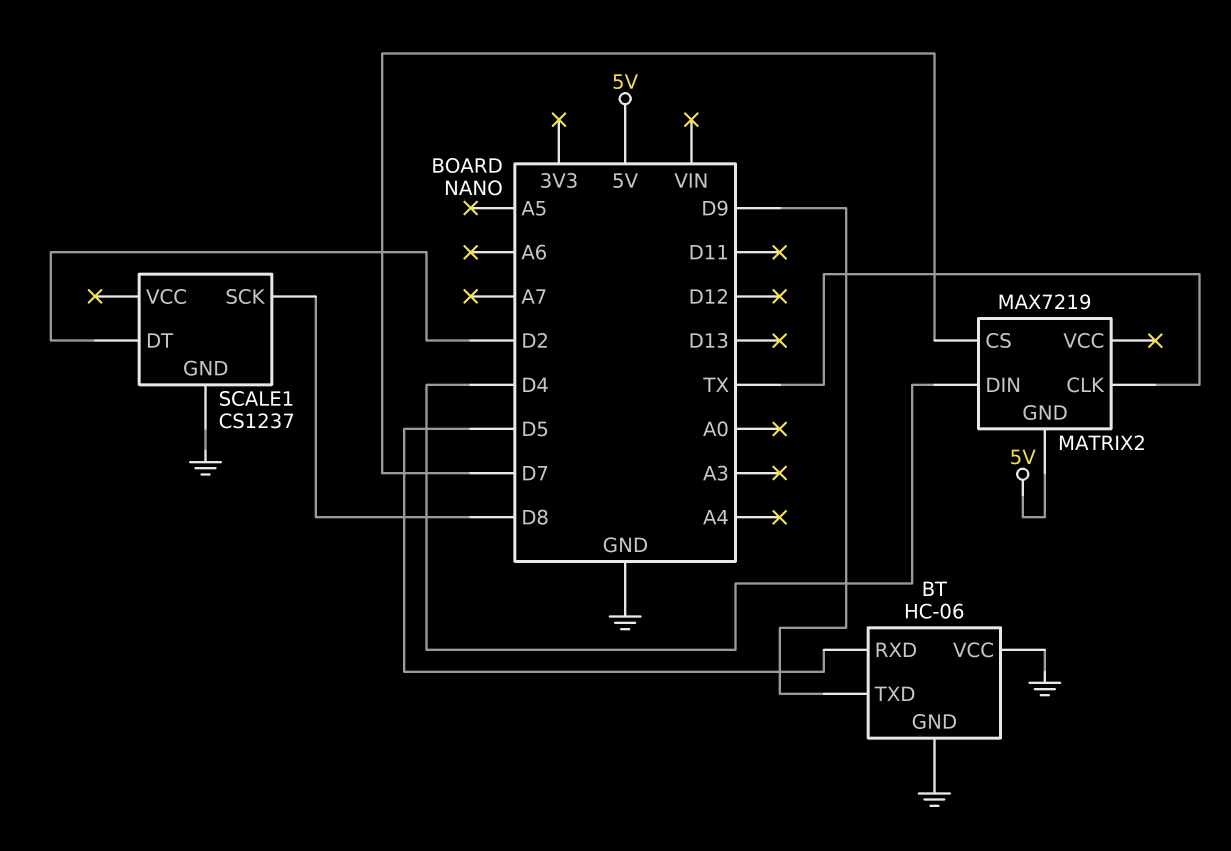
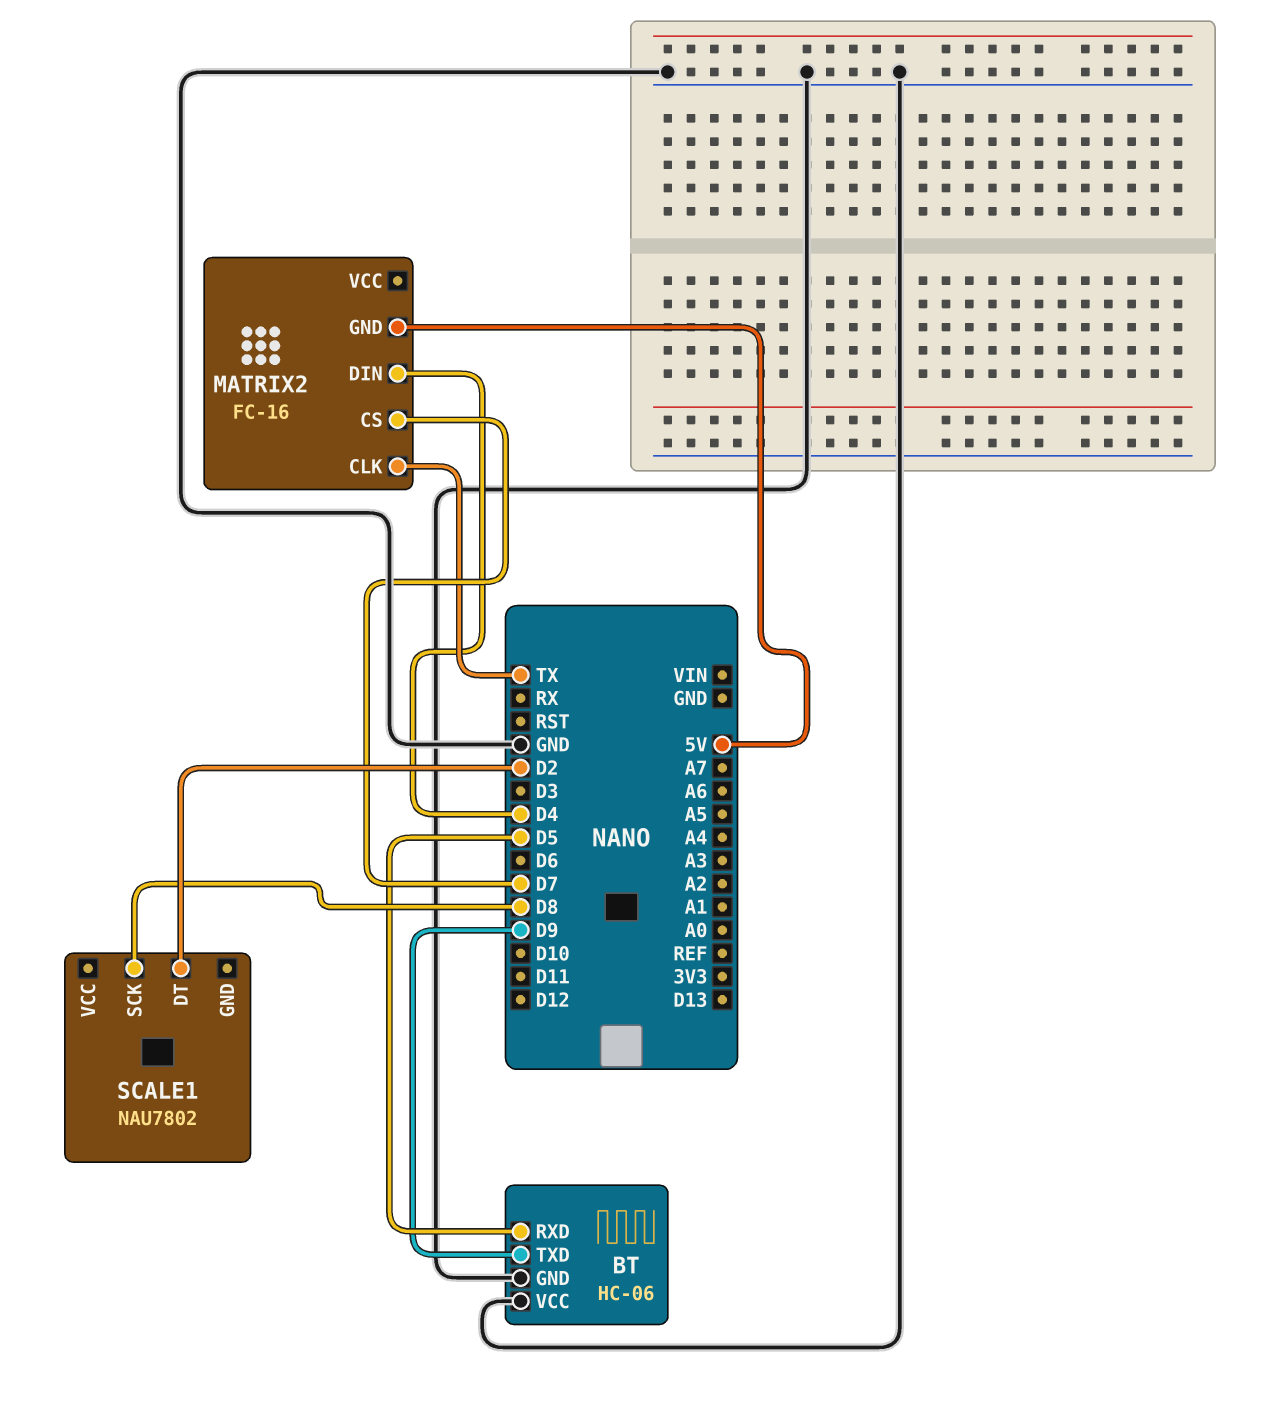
MATRIX2: MAX7219 -> FC-16
SCALE1: CS1237 -> NAU7802
SCALE1 pin GND: GND -> none

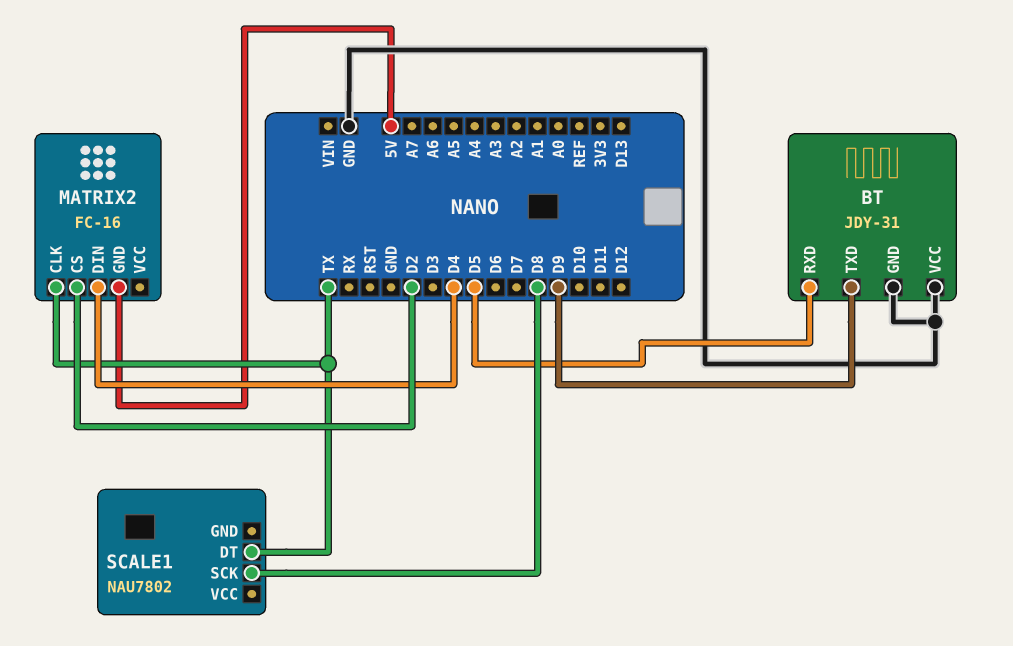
BT: HC-06 -> JDY-31
MATRIX2 pin CS: D7 -> D2
SCALE1 pin DT: D2 -> TX

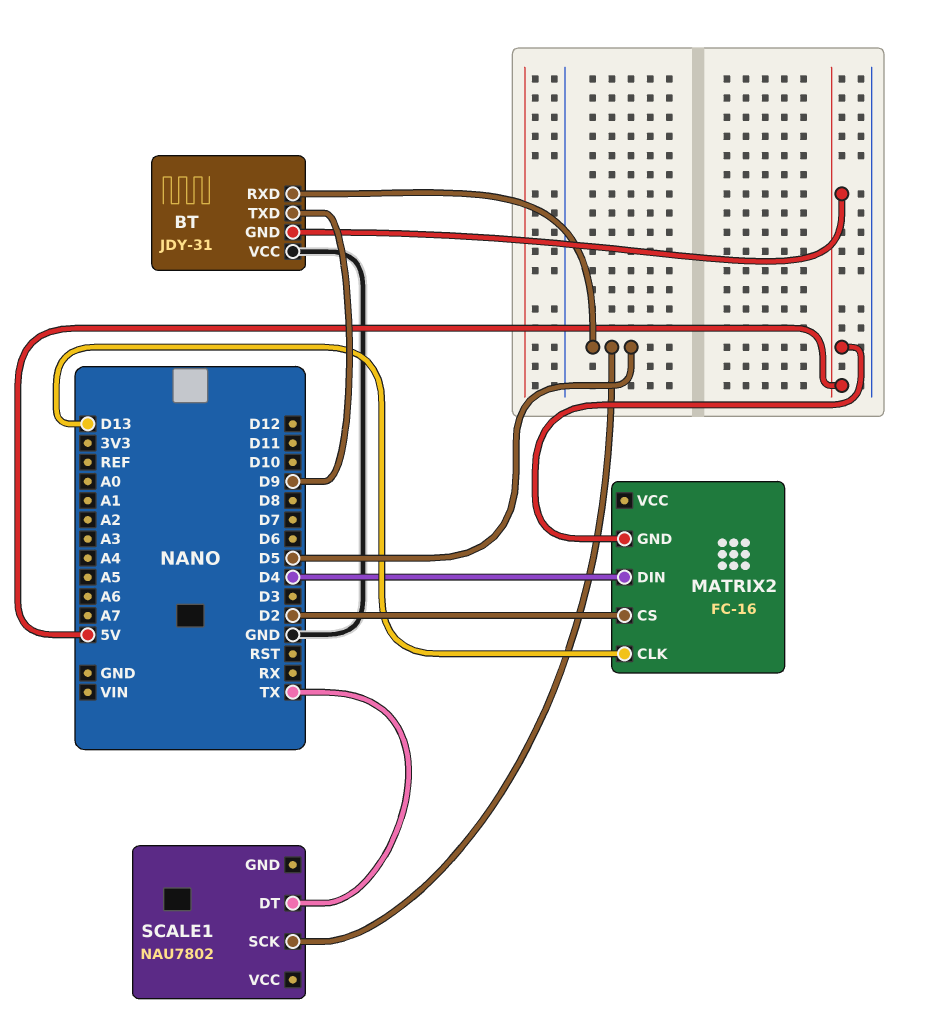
BT pin GND: GND -> 5V
MATRIX2 pin CLK: TX -> D13
SCALE1 pin SCK: D8 -> D5

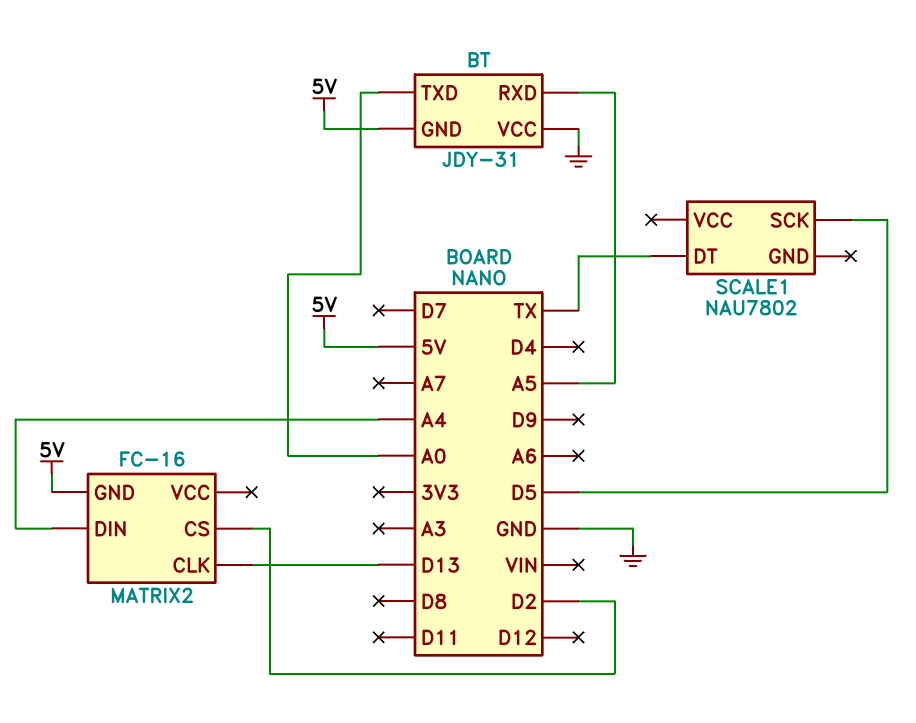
BT pin RXD: D5 -> A5
BT pin TXD: D9 -> A0
MATRIX2 pin DIN: D4 -> A4

